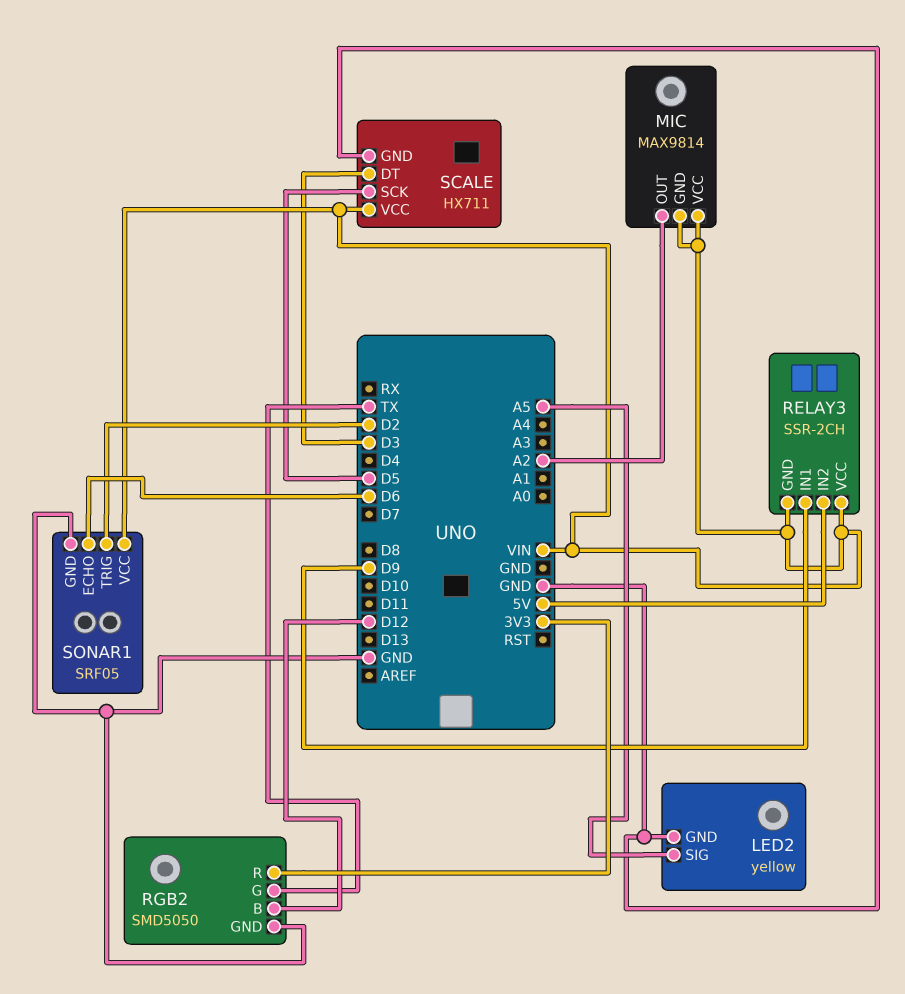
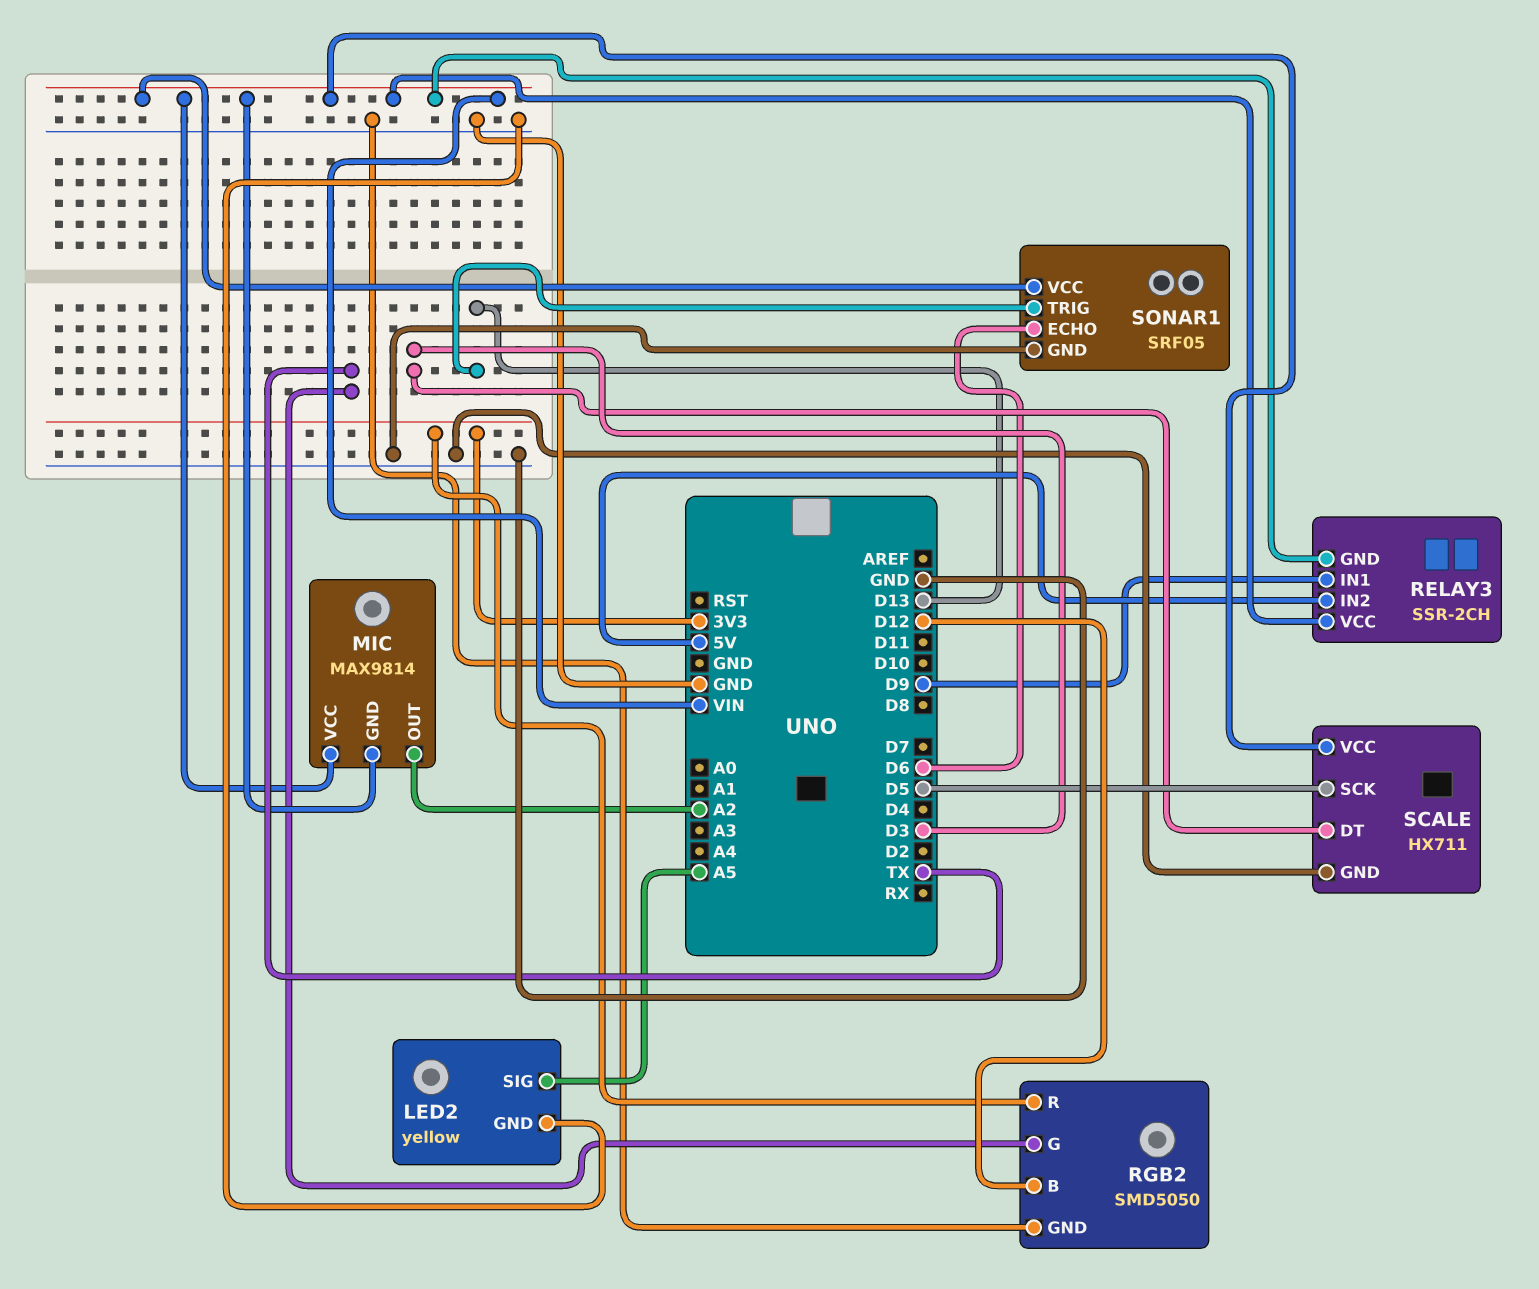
SONAR1 pin TRIG: D2 -> D13

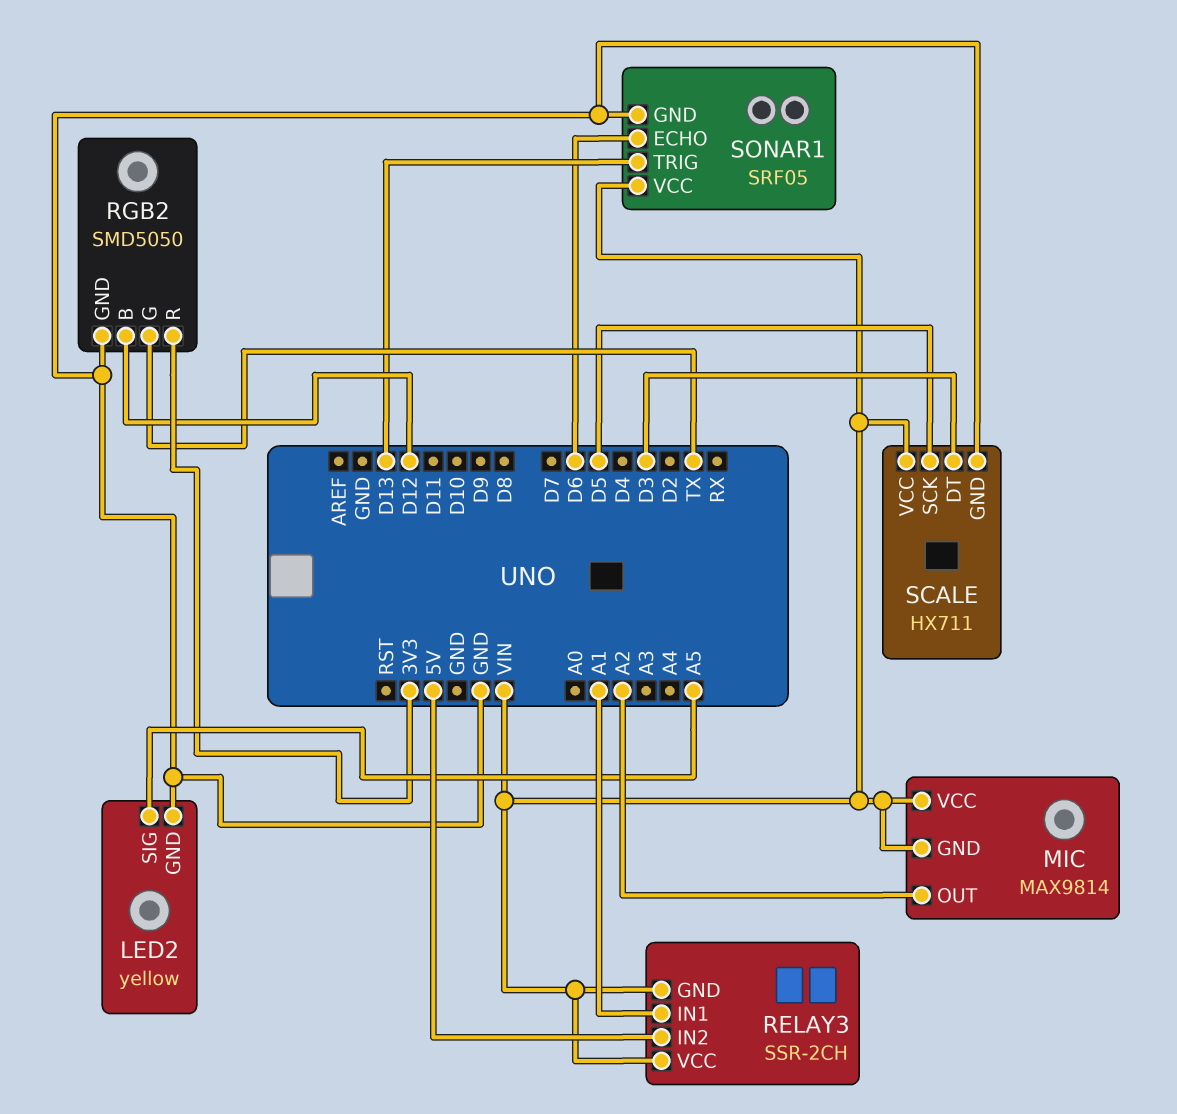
RELAY3 pin IN1: D9 -> A1

